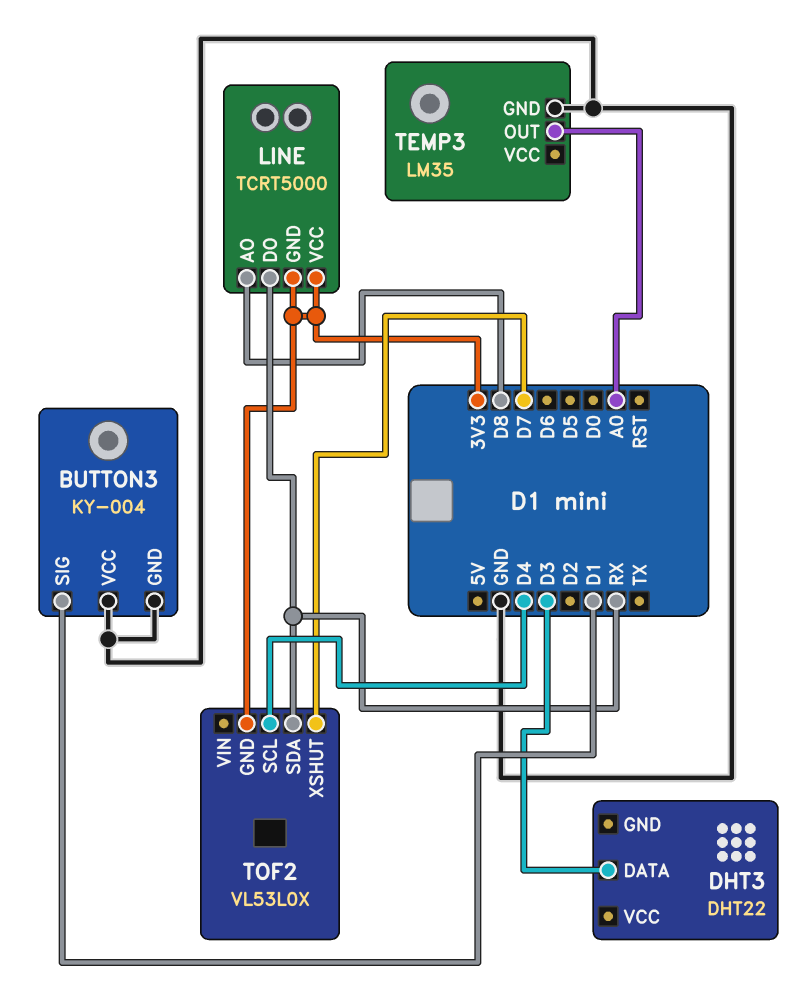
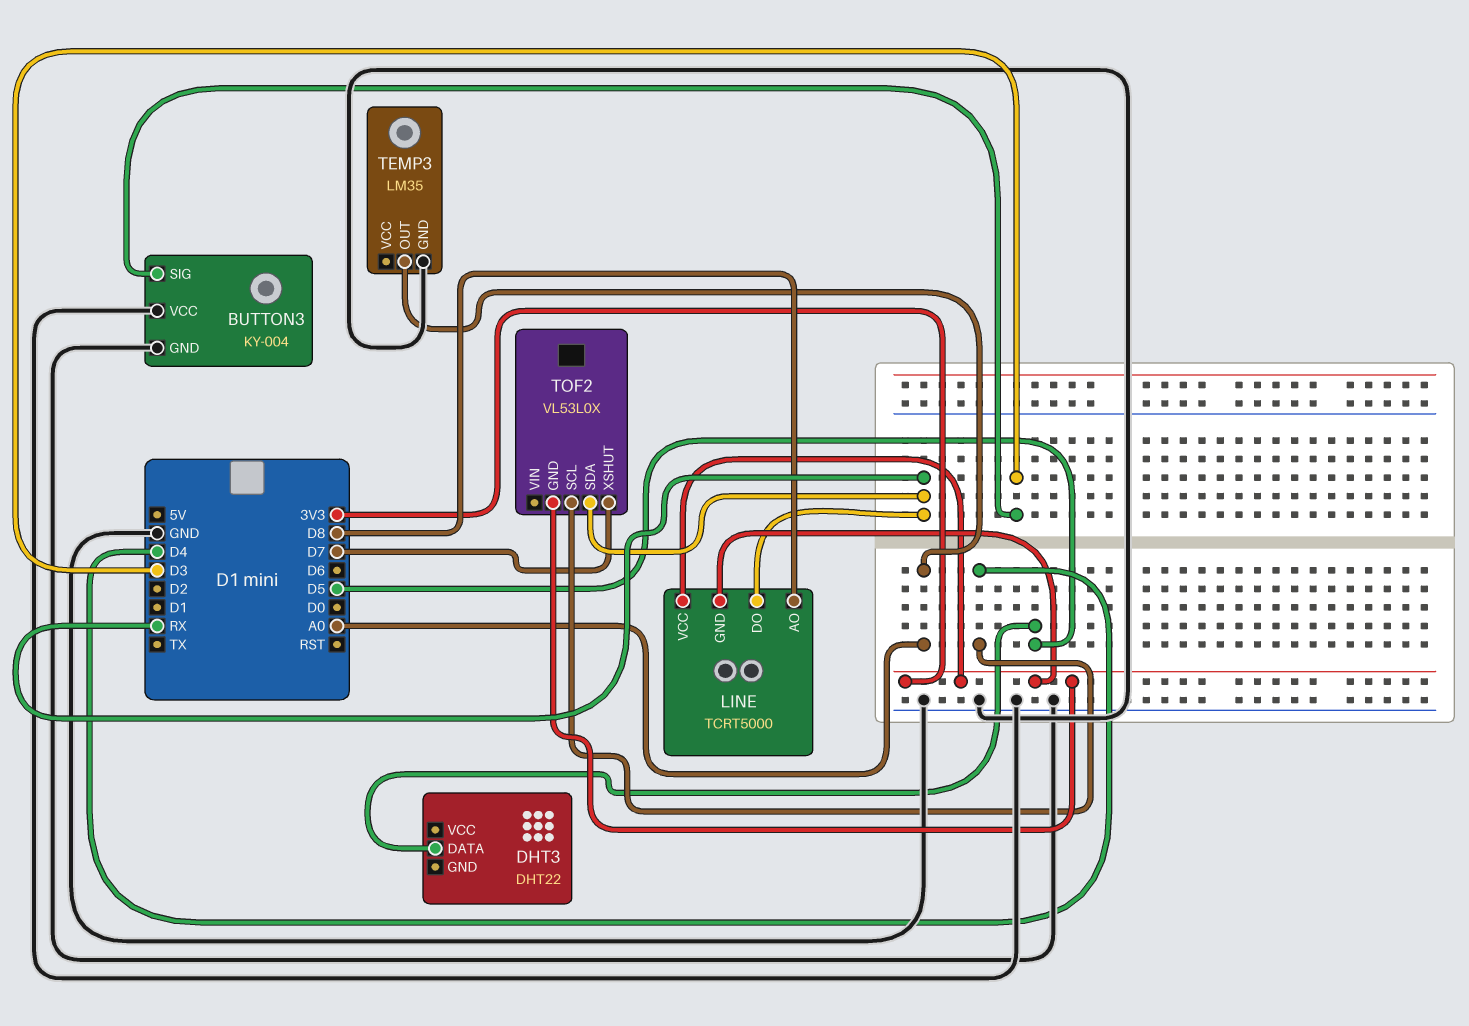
BUTTON3 pin SIG: D1 -> D3
DHT3 pin DATA: D3 -> D5

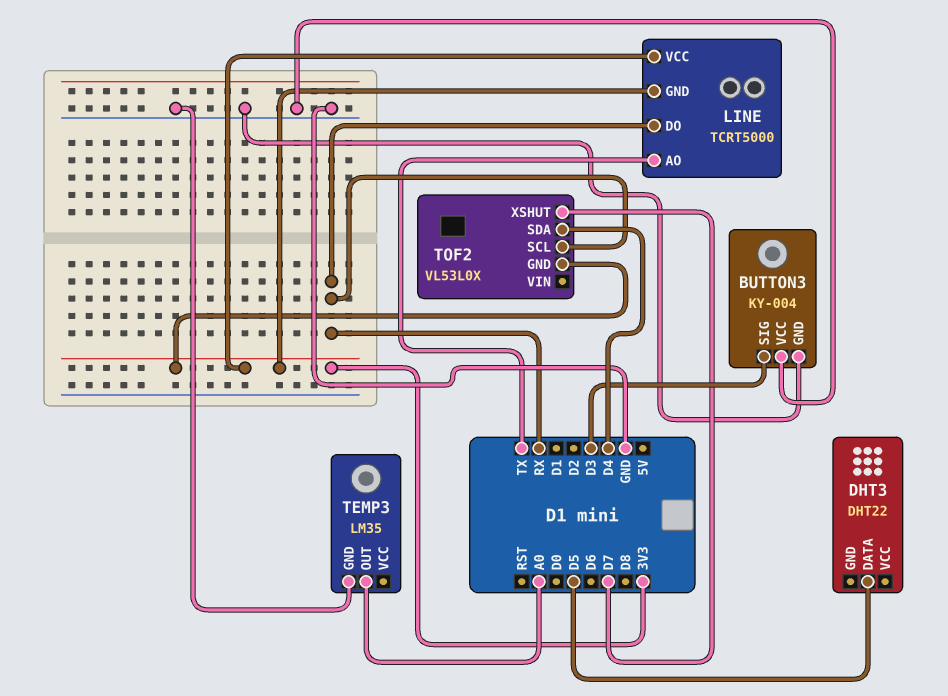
LINE pin AO: D8 -> TX
TOF2 pin SCL: D4 -> RX
TOF2 pin SDA: RX -> D4

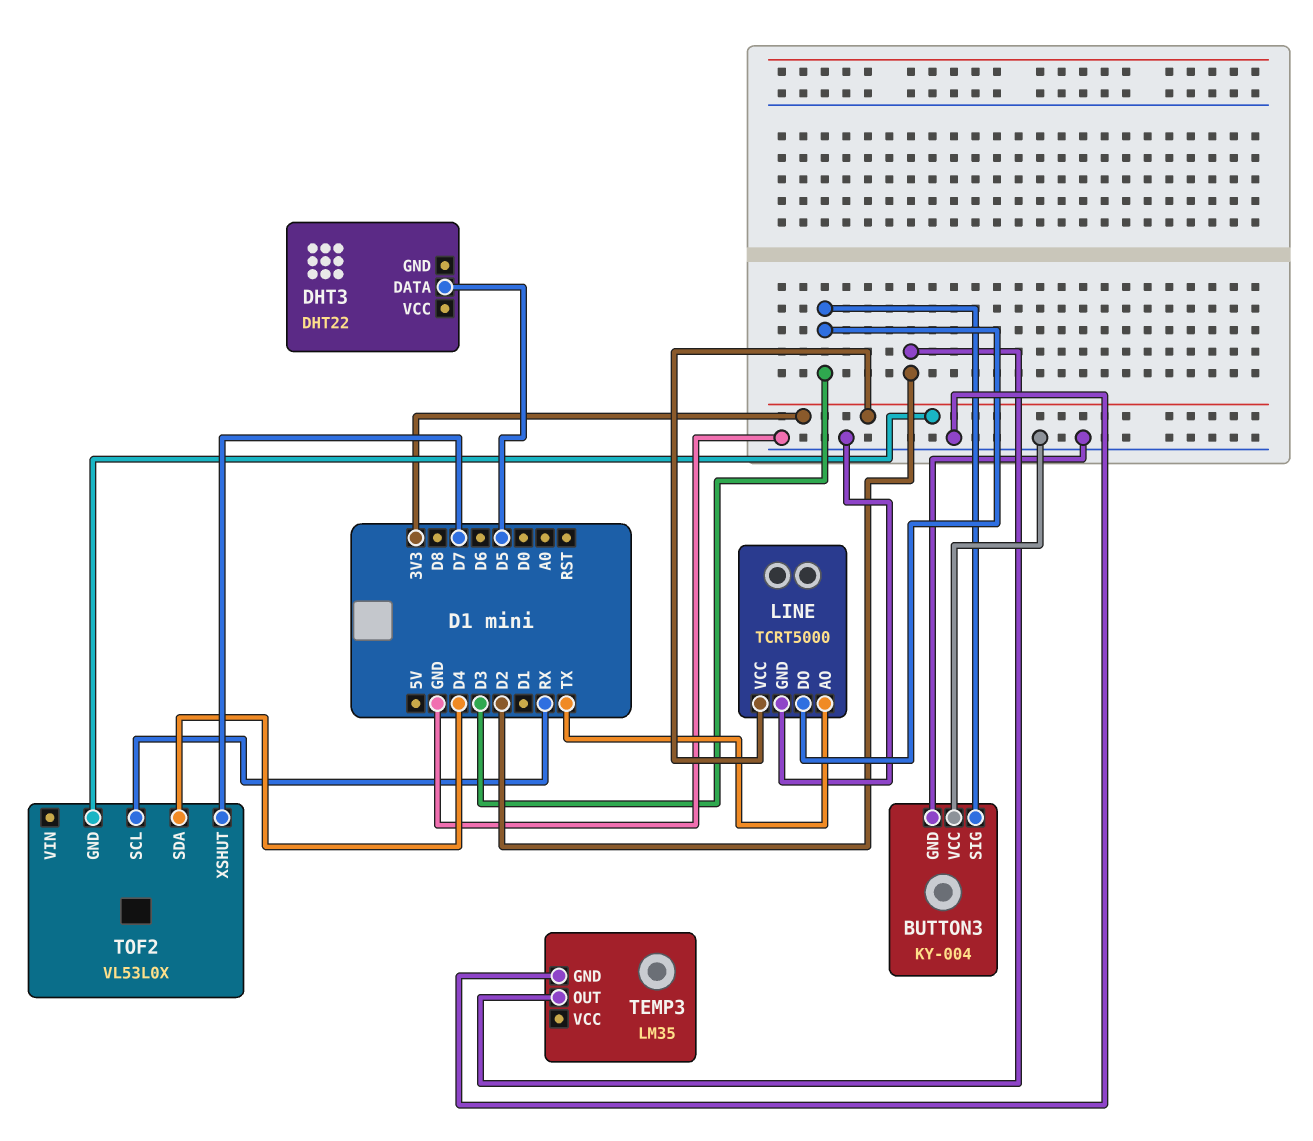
LINE pin DO: RX -> D3
LINE pin GND: 3V3 -> GND
TEMP3 pin OUT: A0 -> D2

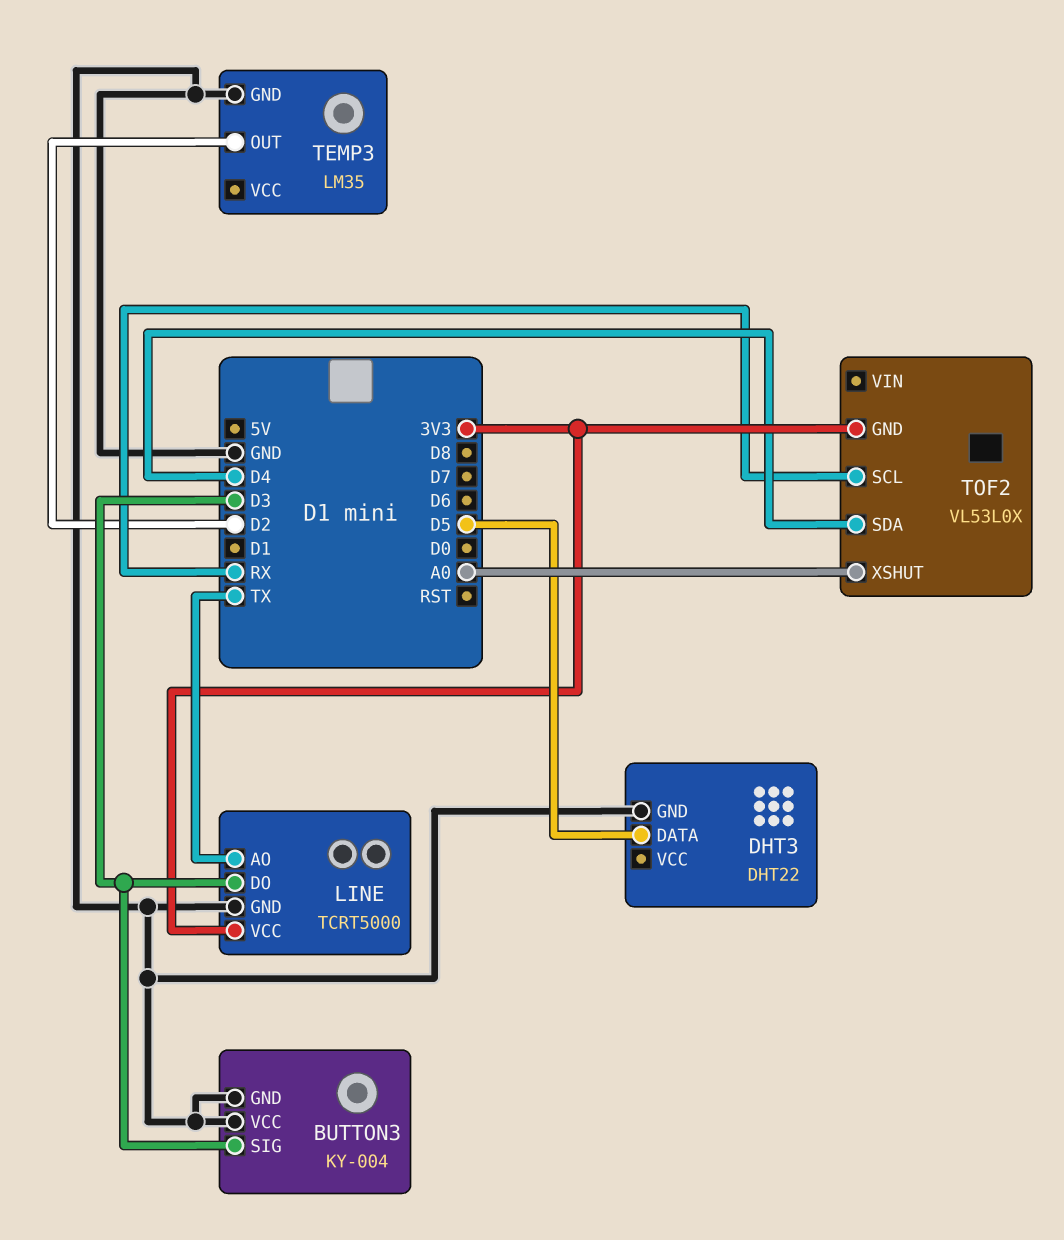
DHT3 pin GND: none -> GND
TOF2 pin XSHUT: D7 -> A0

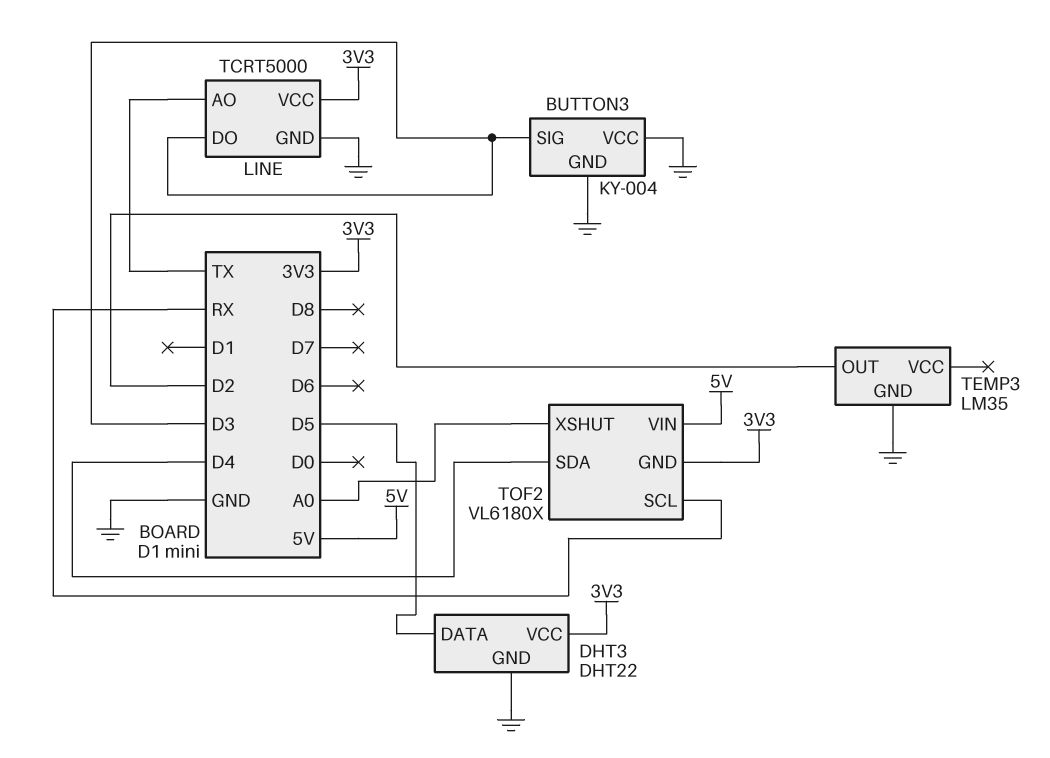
DHT3 pin VCC: none -> 3V3
TOF2: VL53L0X -> VL6180X
TOF2 pin VIN: none -> 5V

